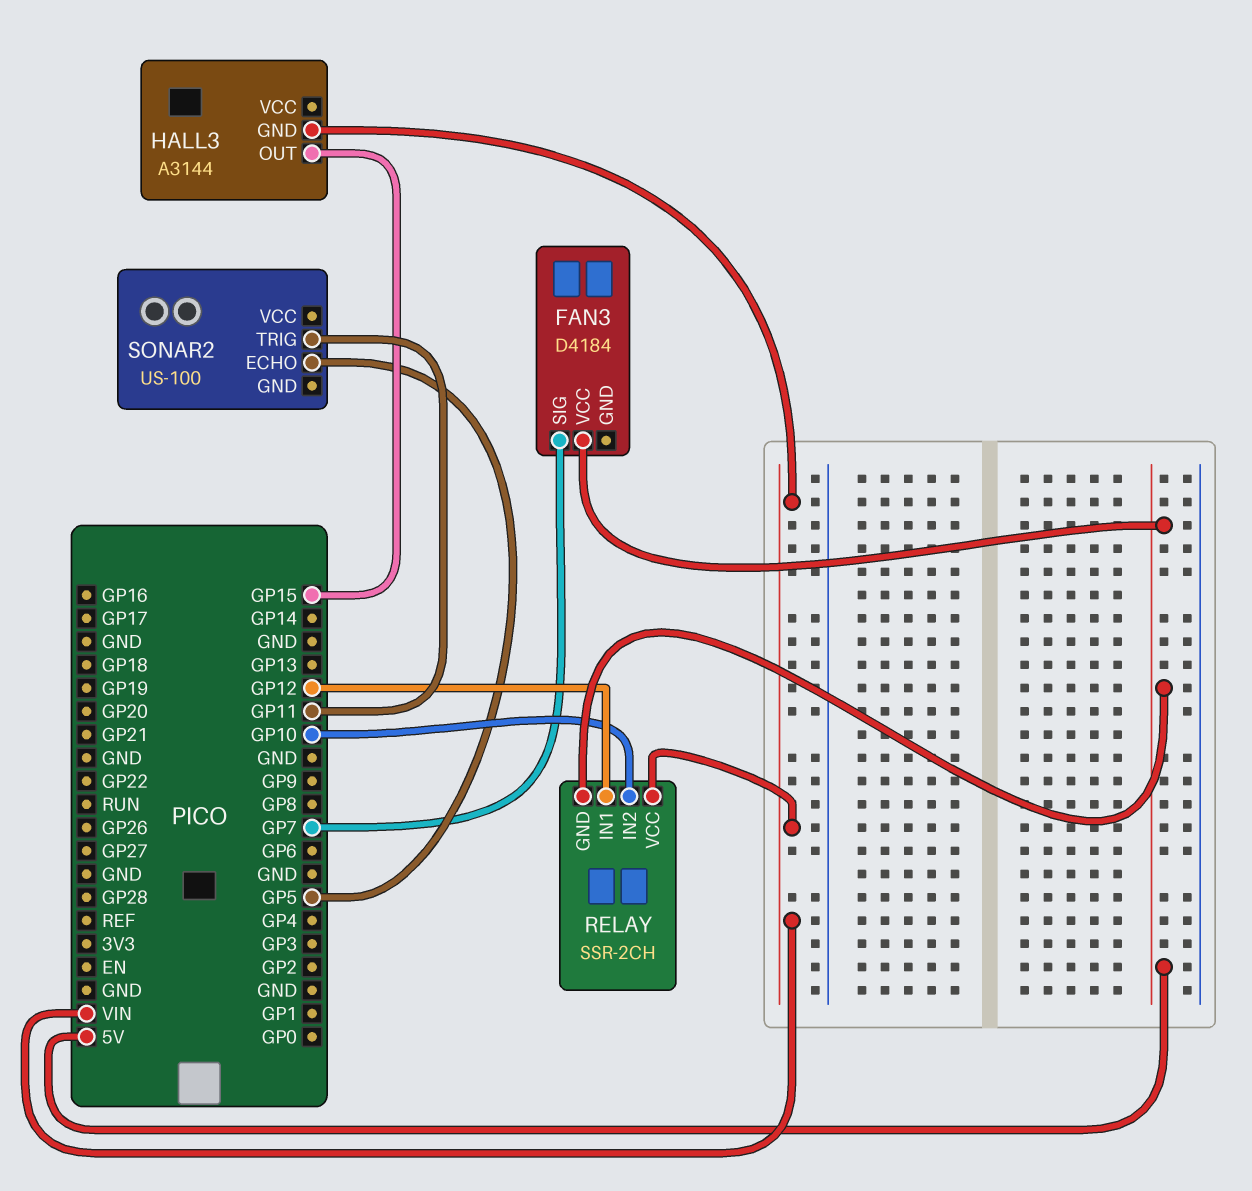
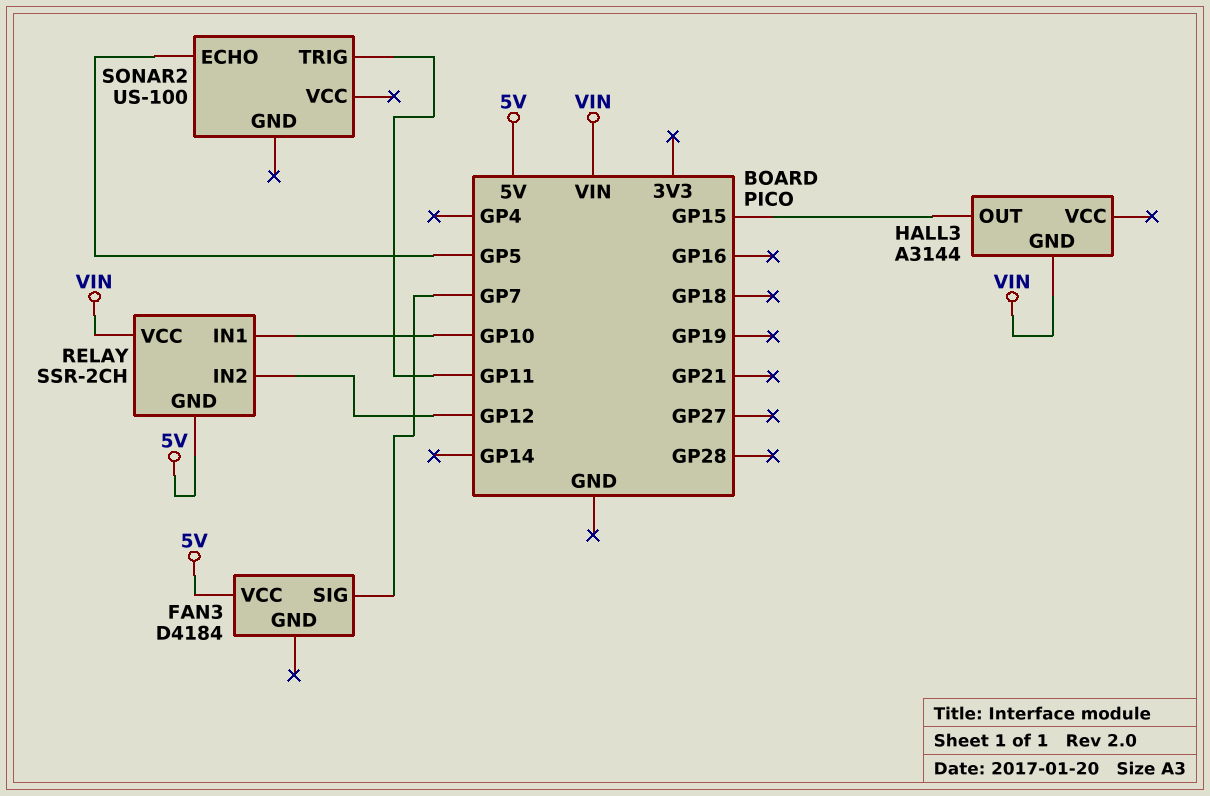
RELAY pin IN1: GP12 -> GP10
RELAY pin IN2: GP10 -> GP12

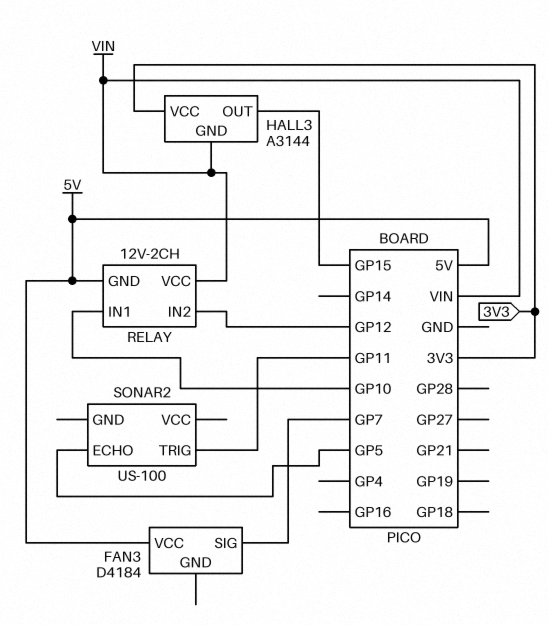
HALL3 pin VCC: none -> 3V3
RELAY: SSR-2CH -> 12V-2CH

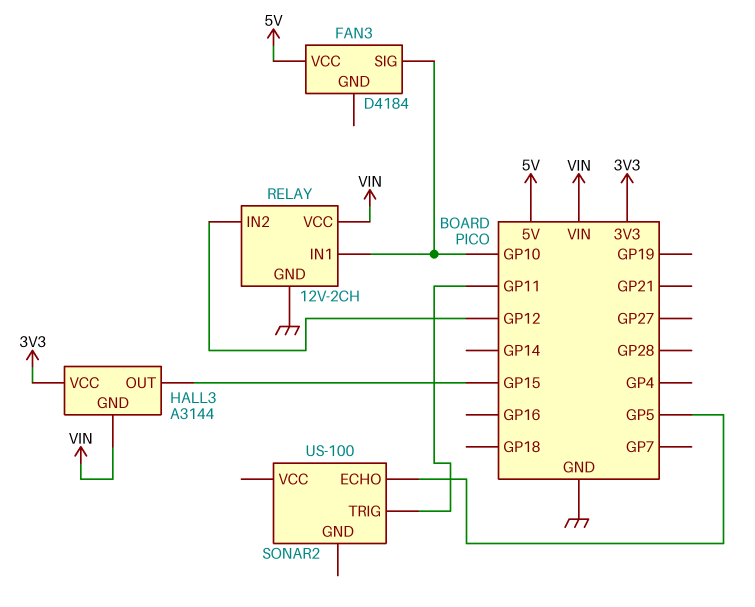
FAN3 pin SIG: GP7 -> GP10
RELAY pin GND: 5V -> GND

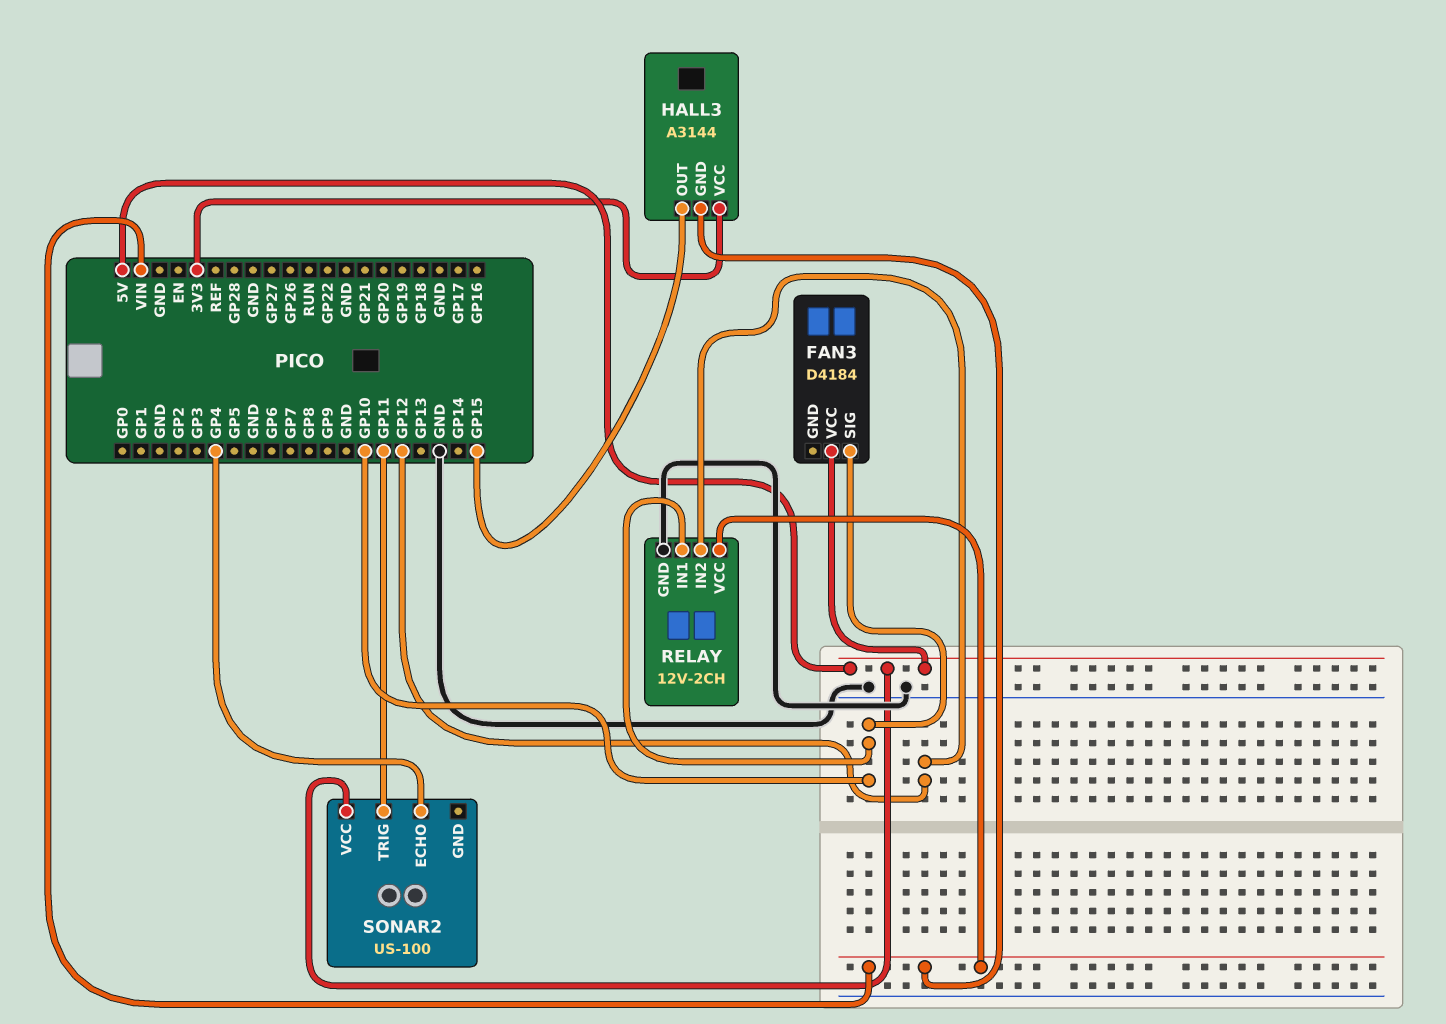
SONAR2 pin ECHO: GP5 -> GP4
SONAR2 pin VCC: none -> 5V

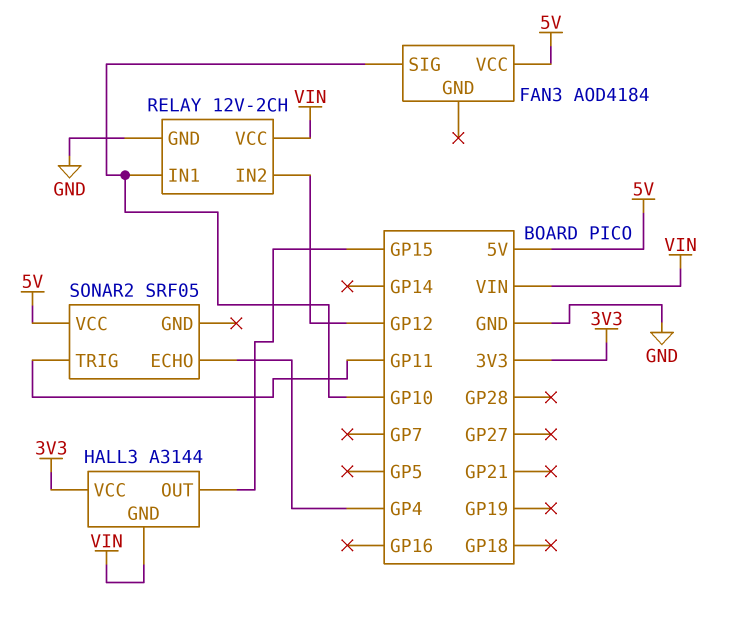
FAN3: D4184 -> AOD4184
SONAR2: US-100 -> SRF05

